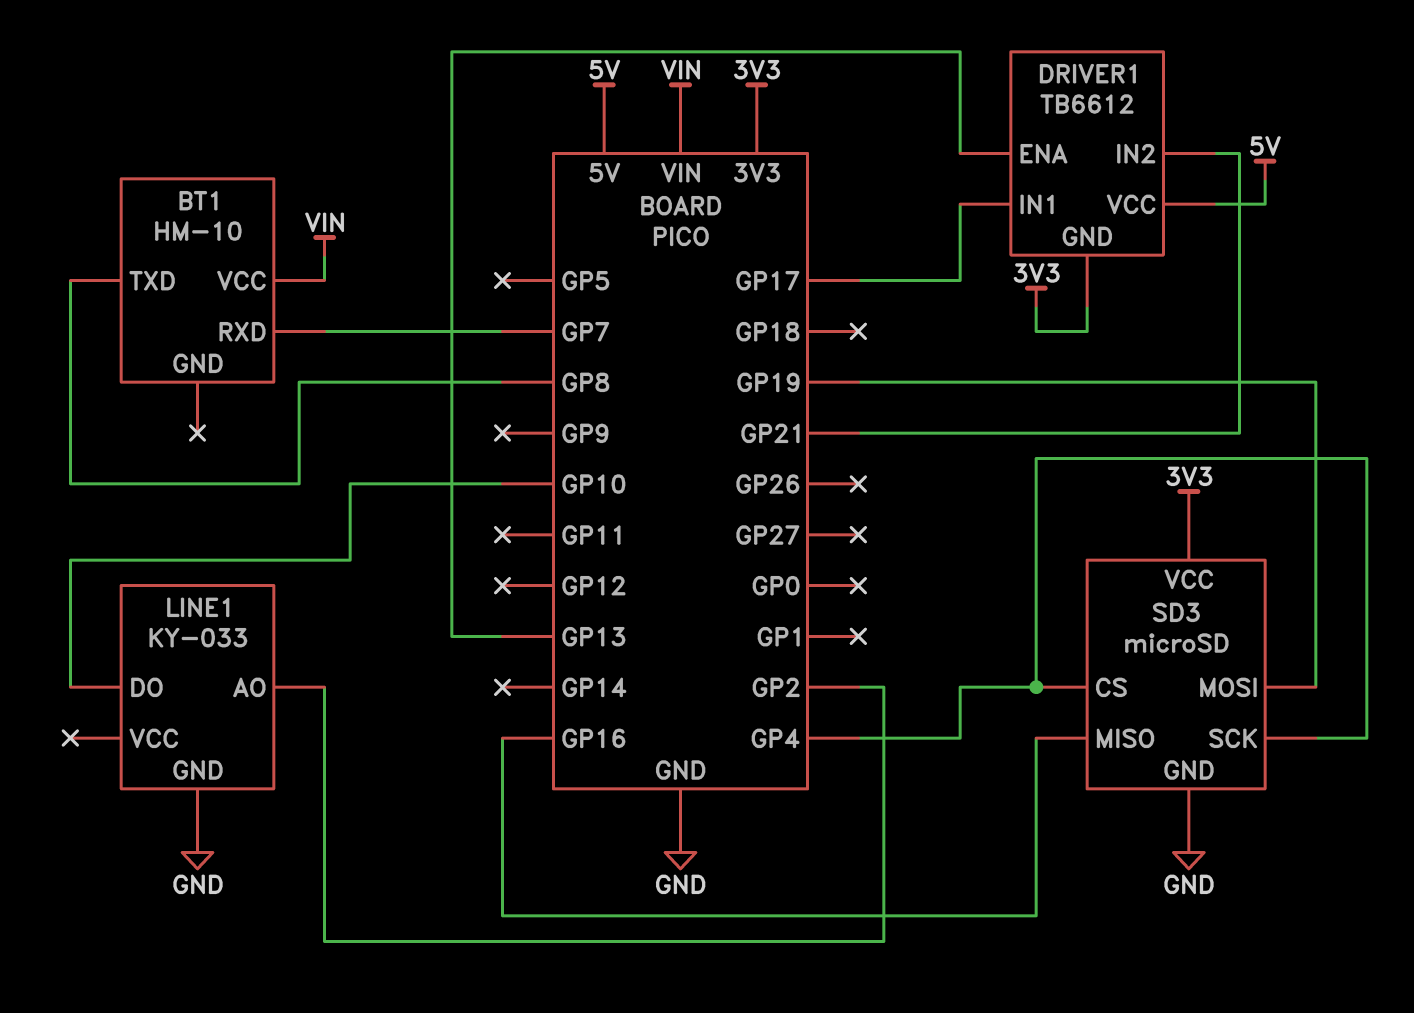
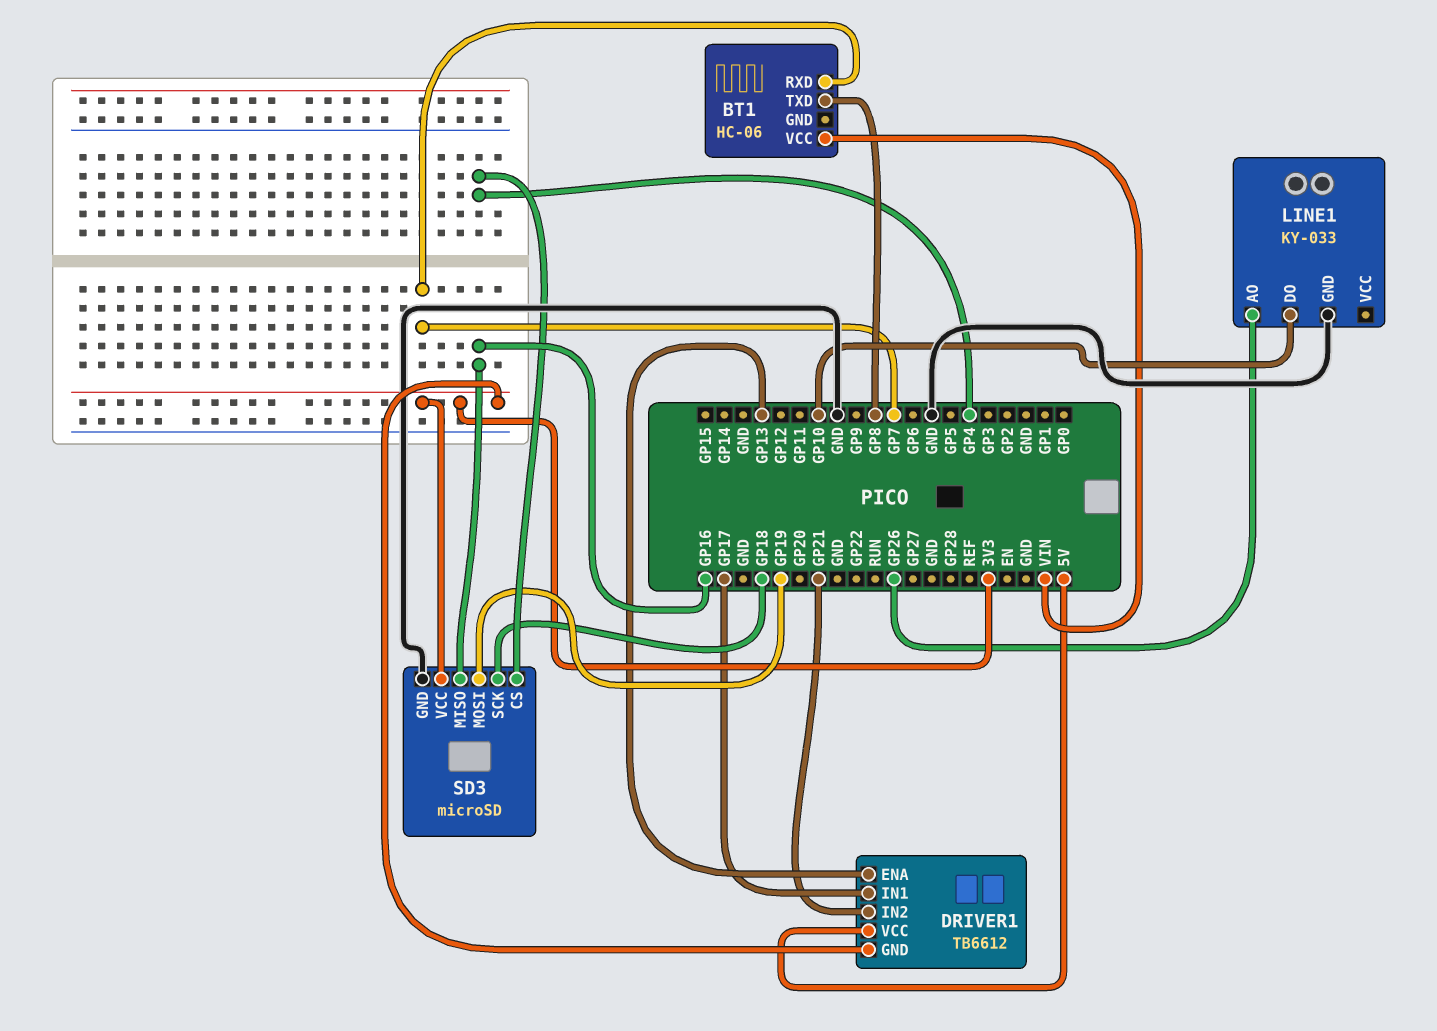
BT1: HM-10 -> HC-06
LINE1 pin AO: GP2 -> GP26
SD3 pin SCK: GP4 -> GP18

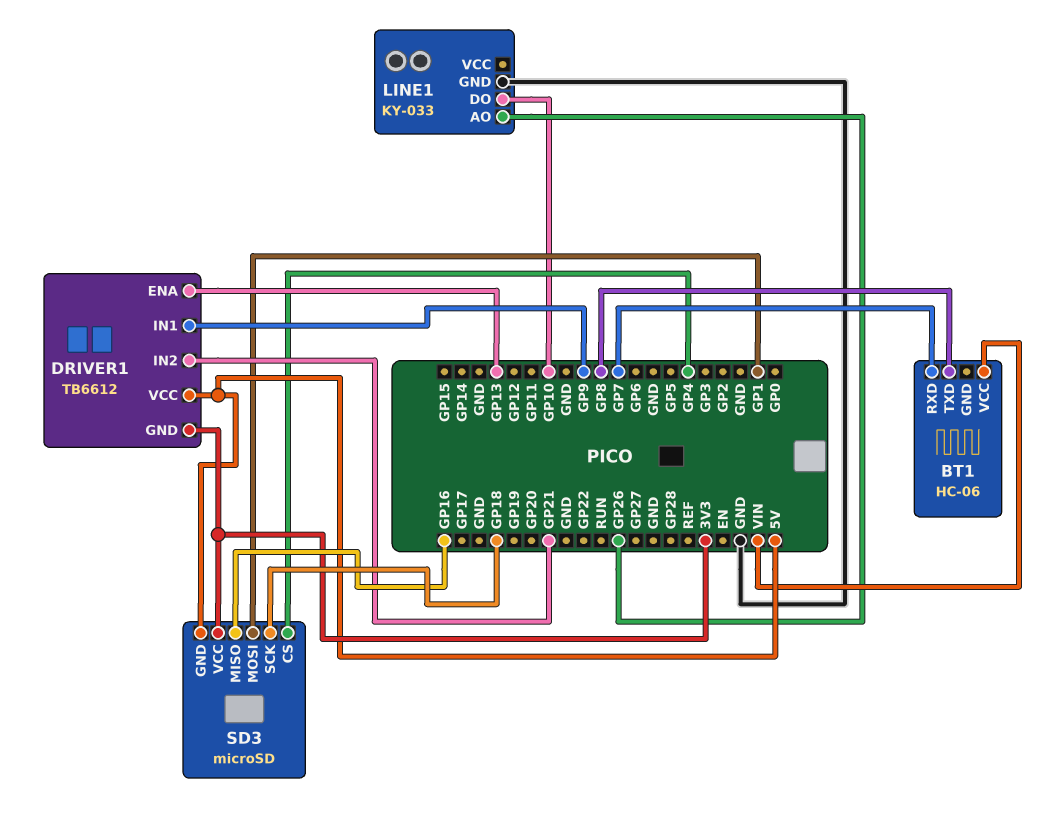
DRIVER1 pin IN1: GP17 -> GP9
SD3 pin GND: GND -> 5V
SD3 pin MOSI: GP19 -> GP1

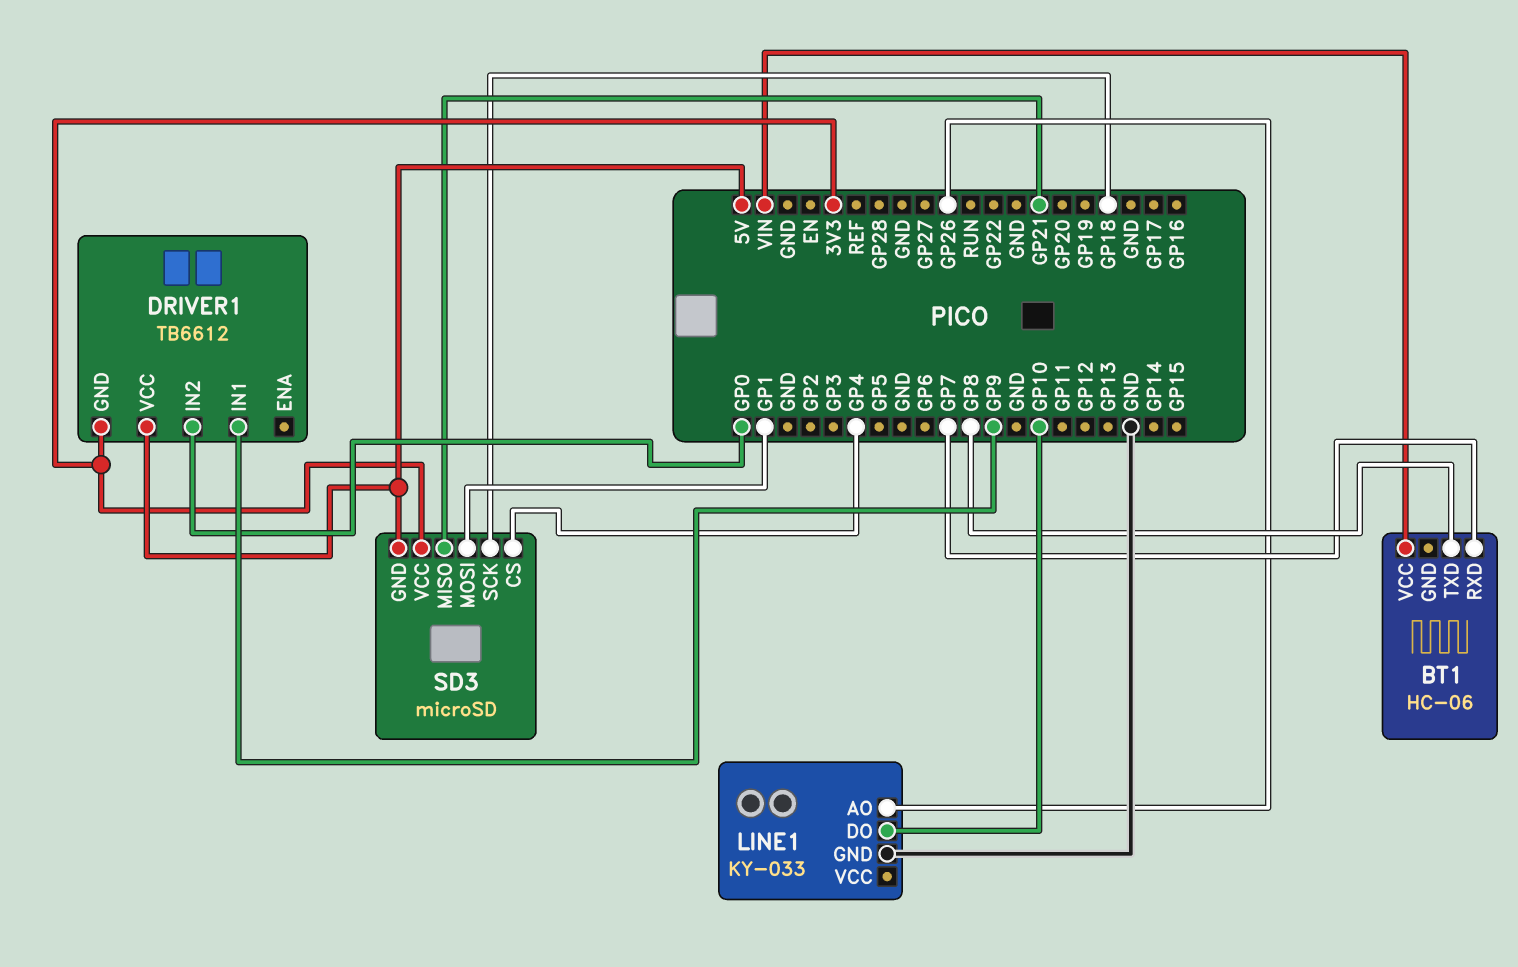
DRIVER1 pin ENA: GP13 -> none
DRIVER1 pin IN2: GP21 -> GP0
SD3 pin MISO: GP16 -> GP21

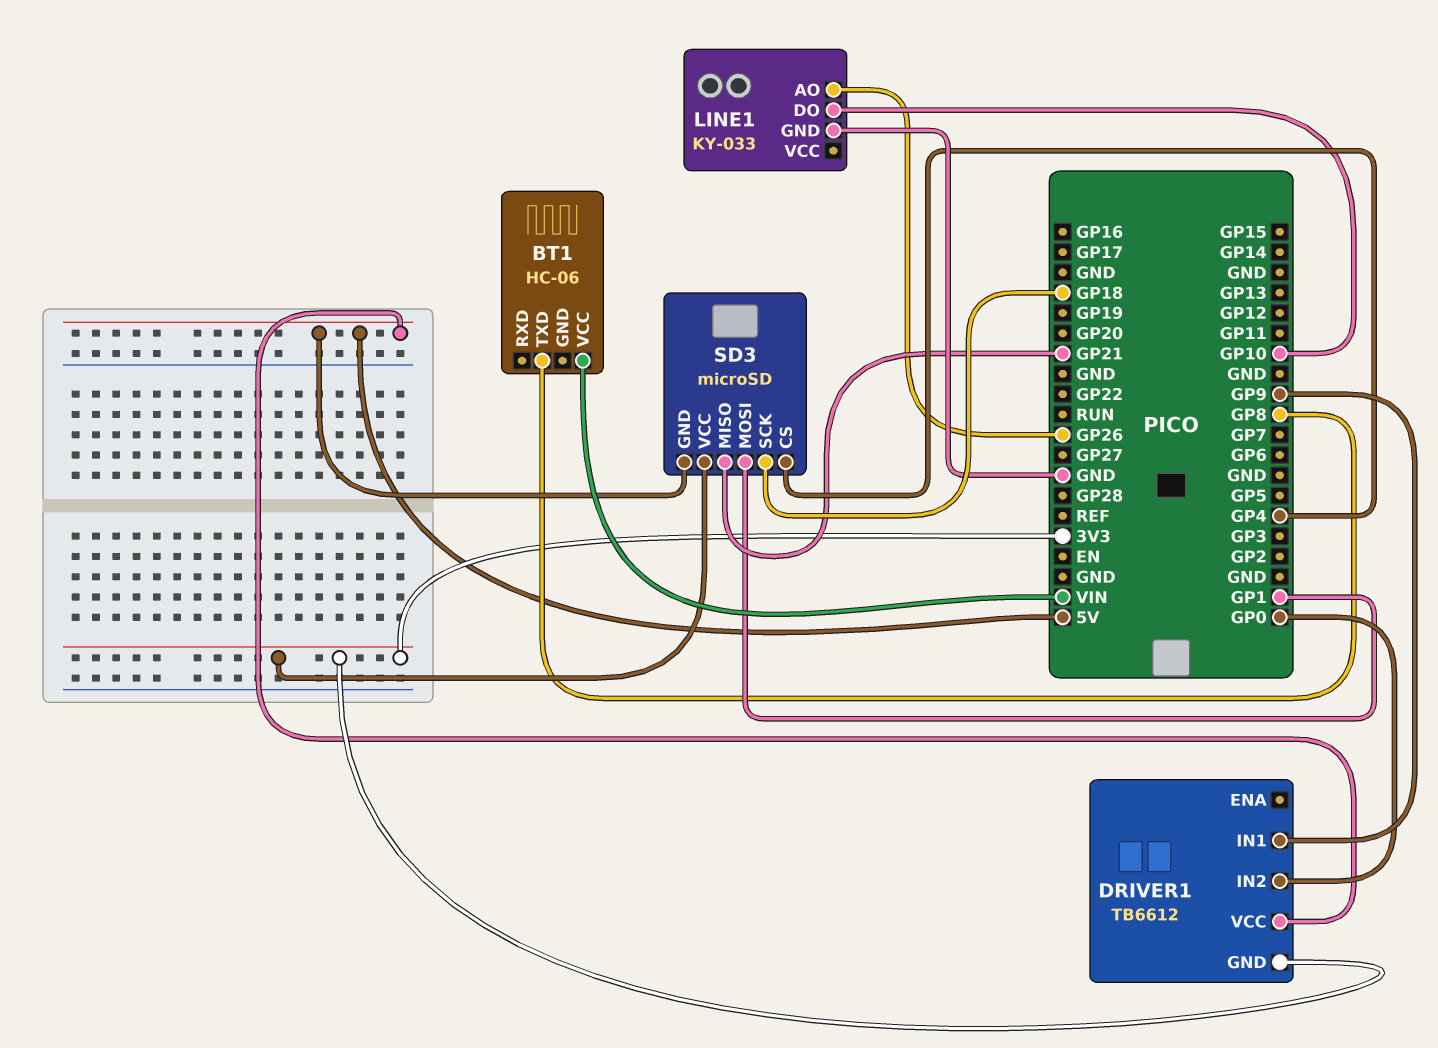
BT1 pin RXD: GP7 -> none

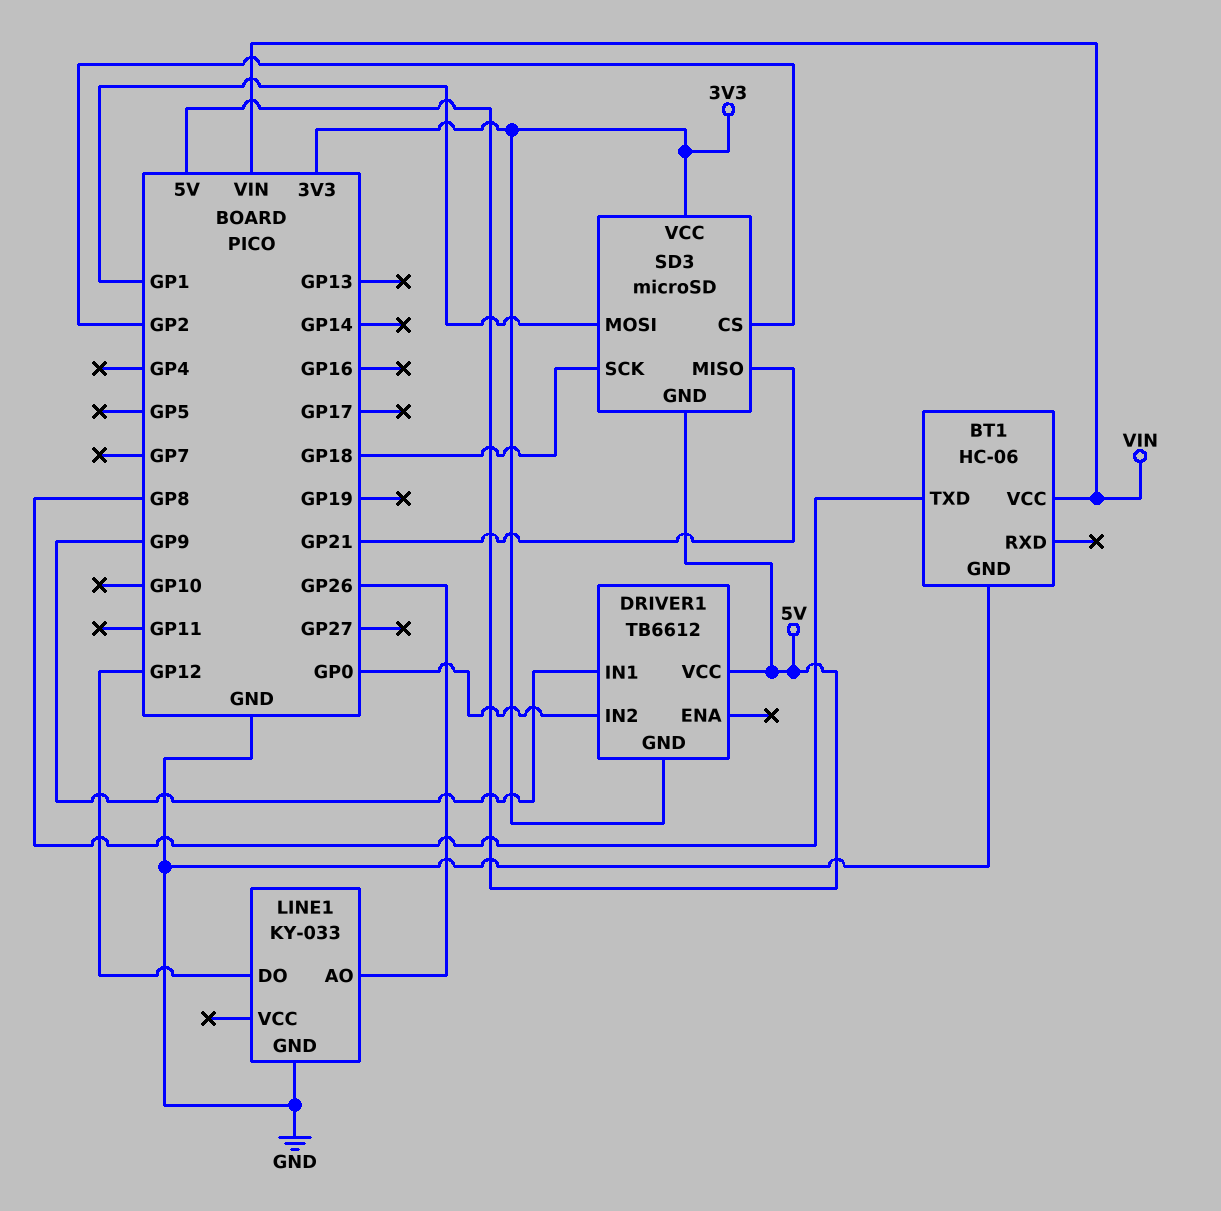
BT1 pin GND: none -> GND
LINE1 pin DO: GP10 -> GP12
SD3 pin CS: GP4 -> GP2

